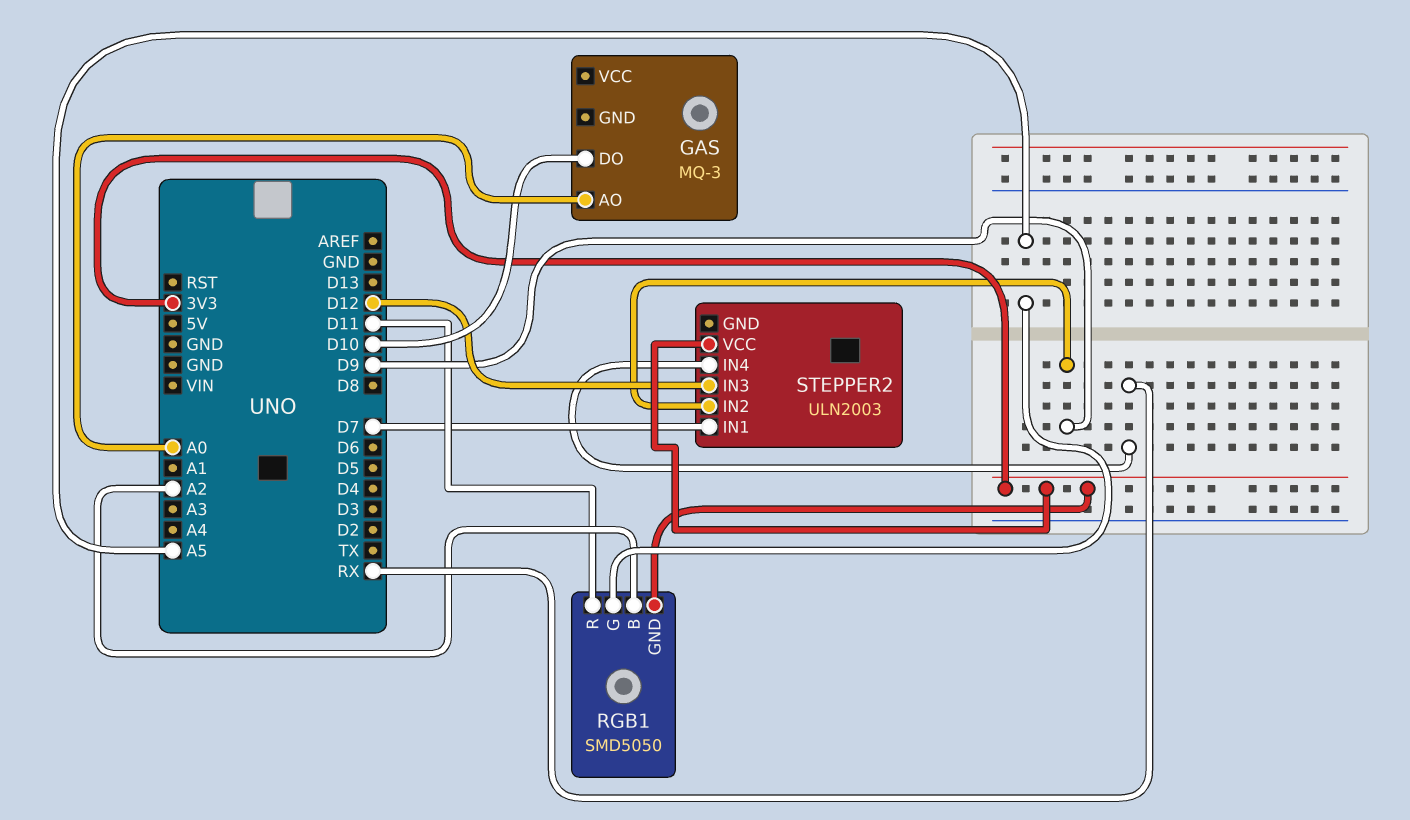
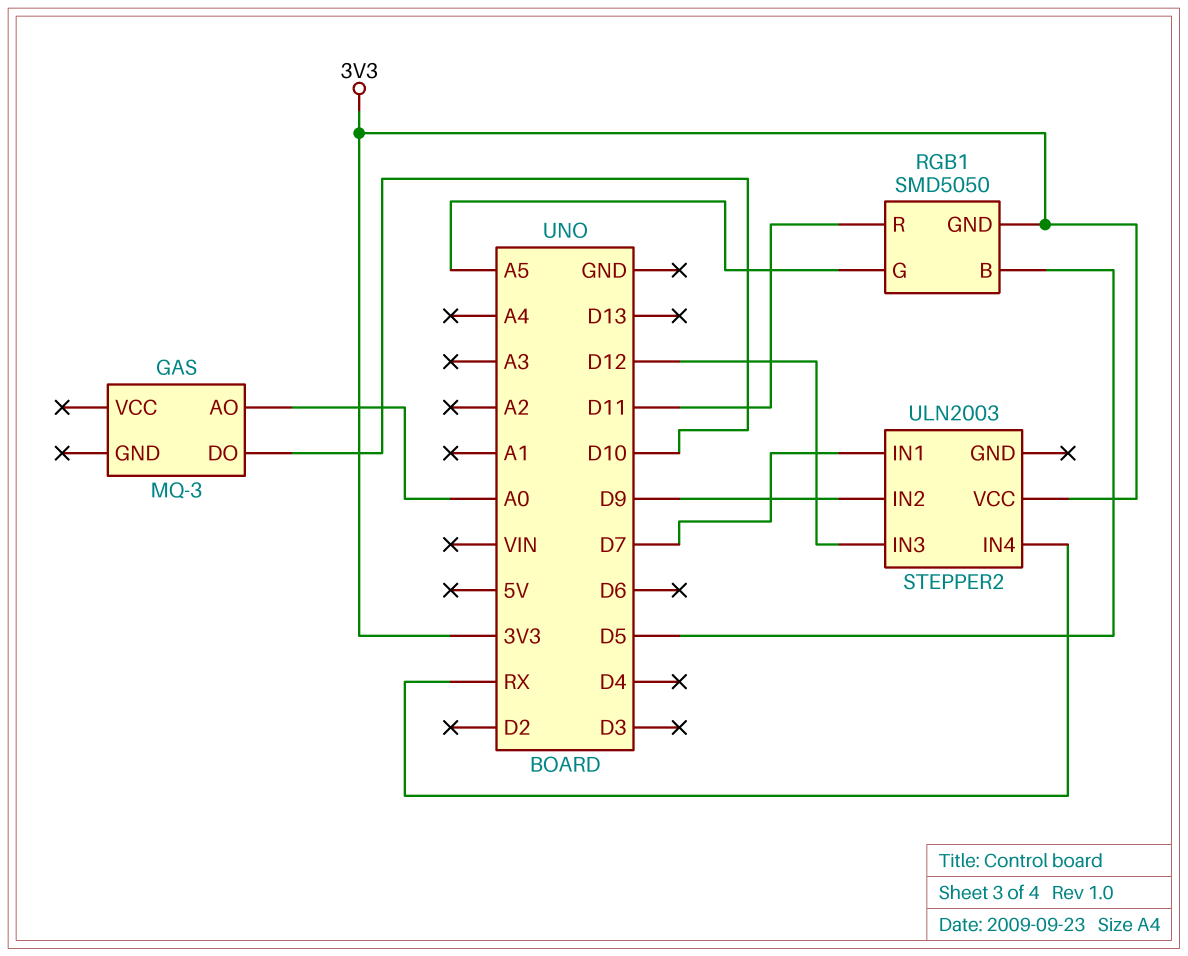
RGB1 pin B: A2 -> D5

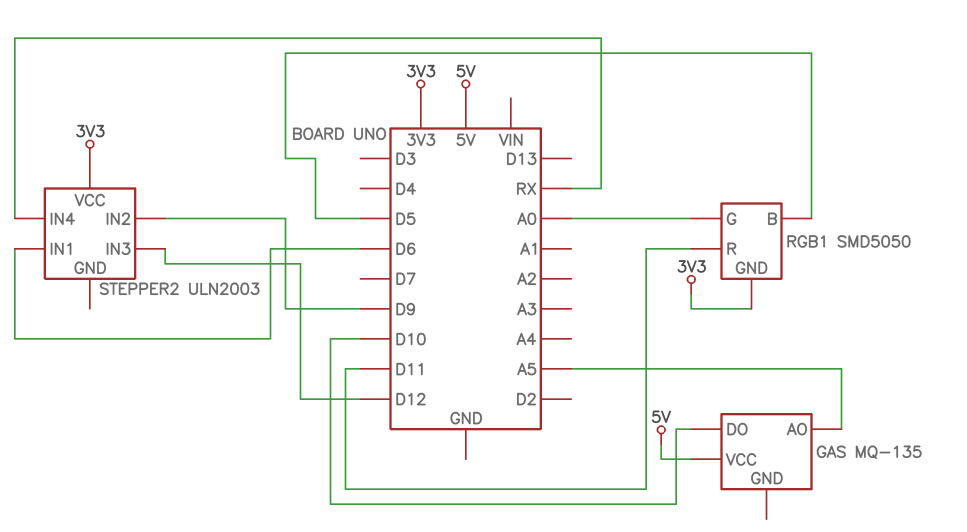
GAS: MQ-3 -> MQ-135
GAS pin AO: A0 -> A5
GAS pin VCC: none -> 5V
RGB1 pin G: A5 -> A0
STEPPER2 pin IN1: D7 -> D6

